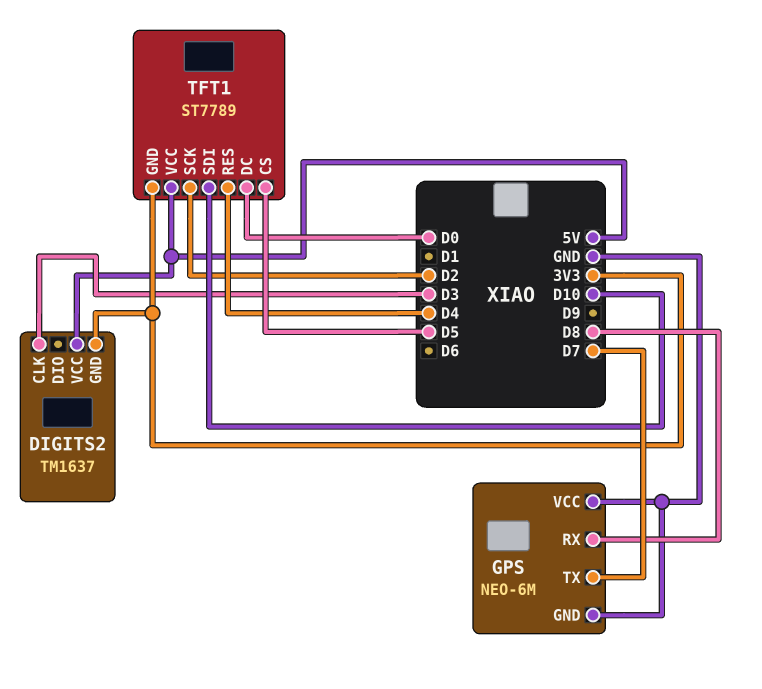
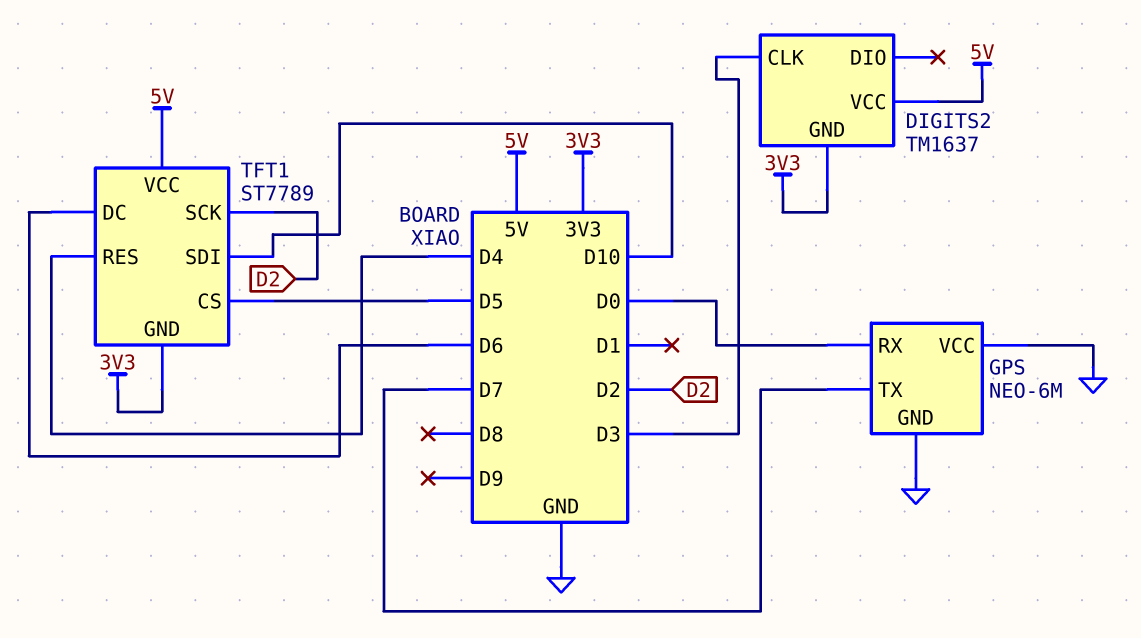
GPS pin RX: D8 -> D0
TFT1 pin DC: D0 -> D6

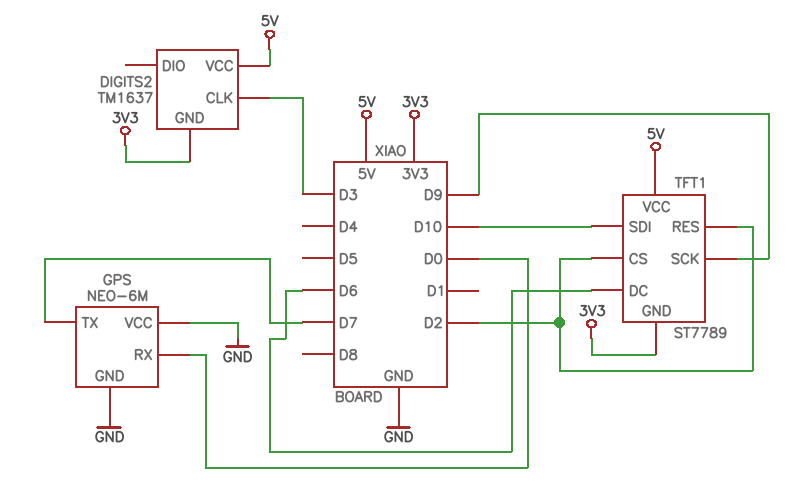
TFT1 pin CS: D5 -> D2
TFT1 pin RES: D4 -> D2
TFT1 pin SCK: D2 -> D9

